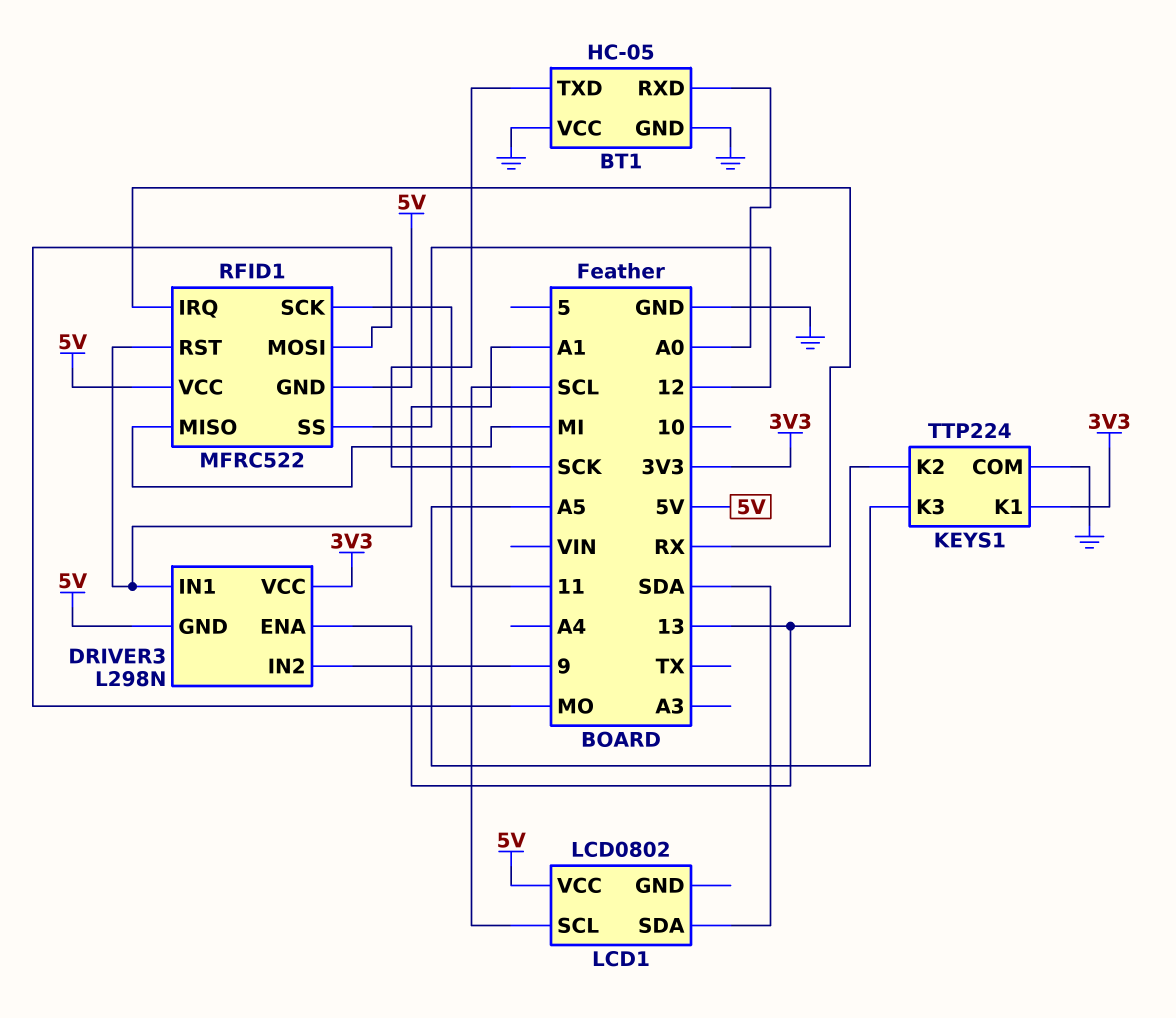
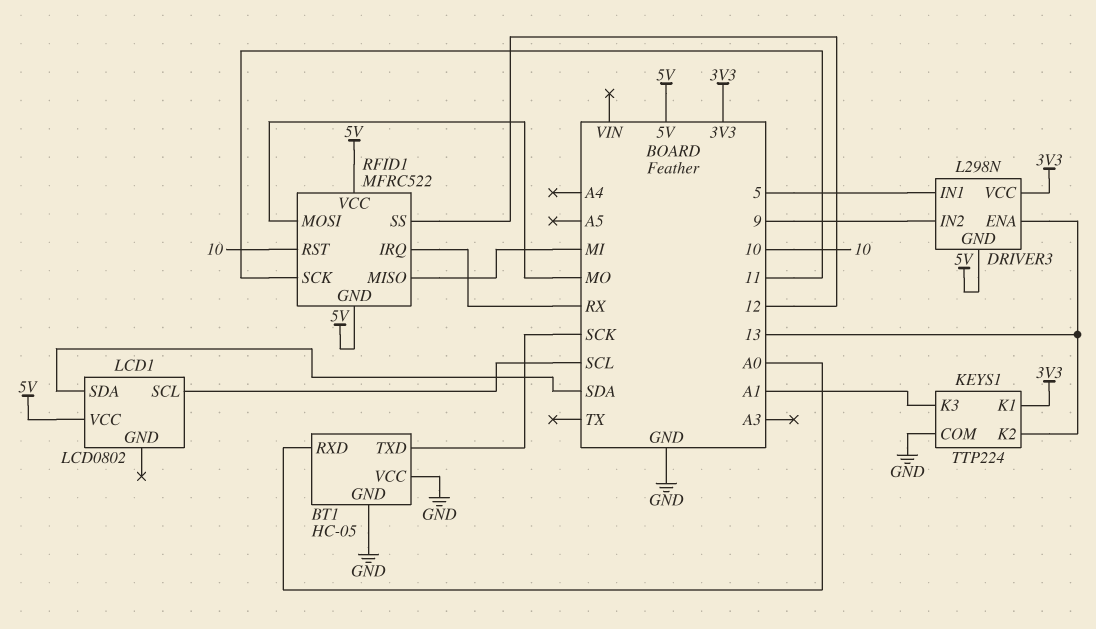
DRIVER3 pin IN1: A1 -> 5
KEYS1 pin K3: A5 -> A1
RFID1 pin RST: A1 -> 10

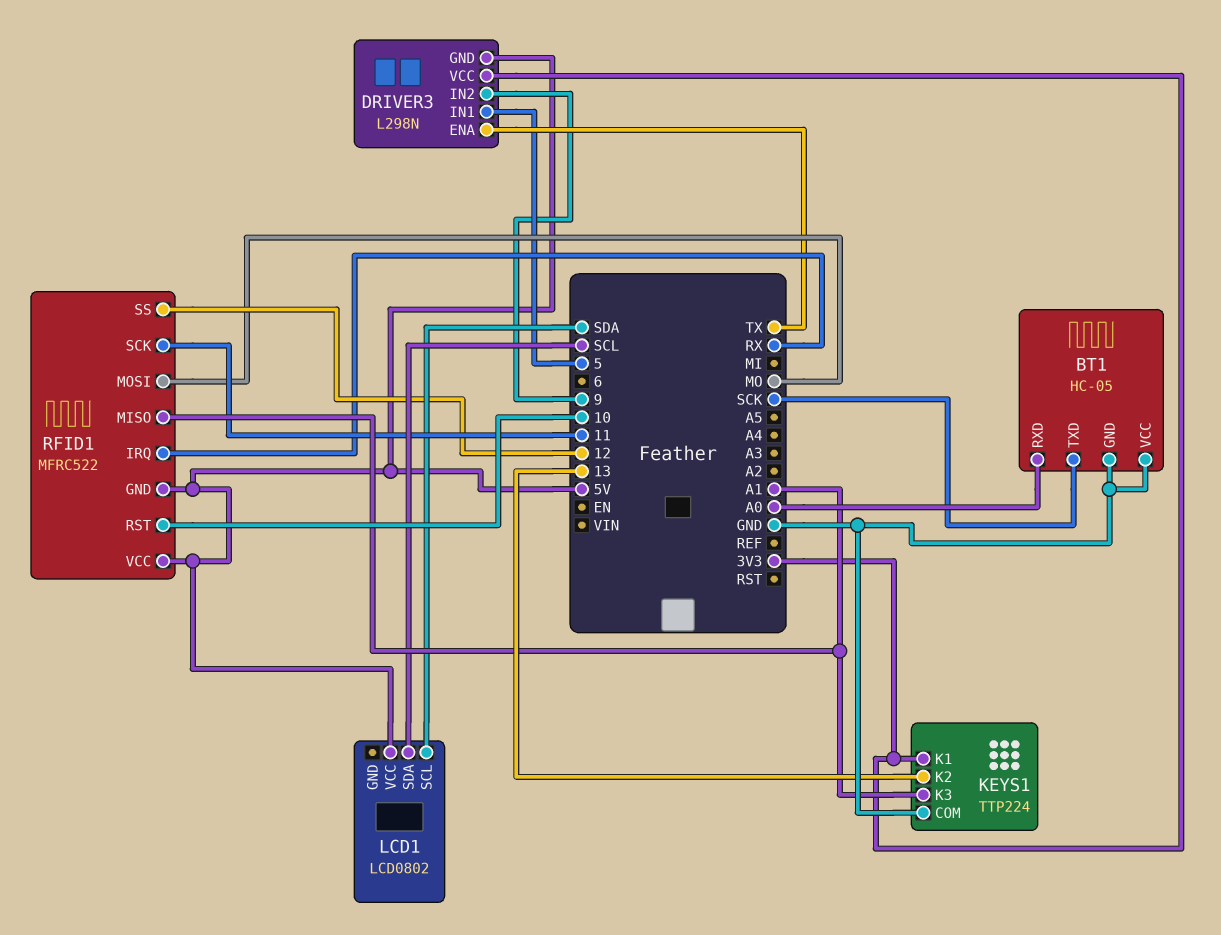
DRIVER3 pin ENA: 13 -> TX
LCD1 pin SCL: SCL -> SDA
LCD1 pin SDA: SDA -> SCL
RFID1 pin MISO: MI -> A1

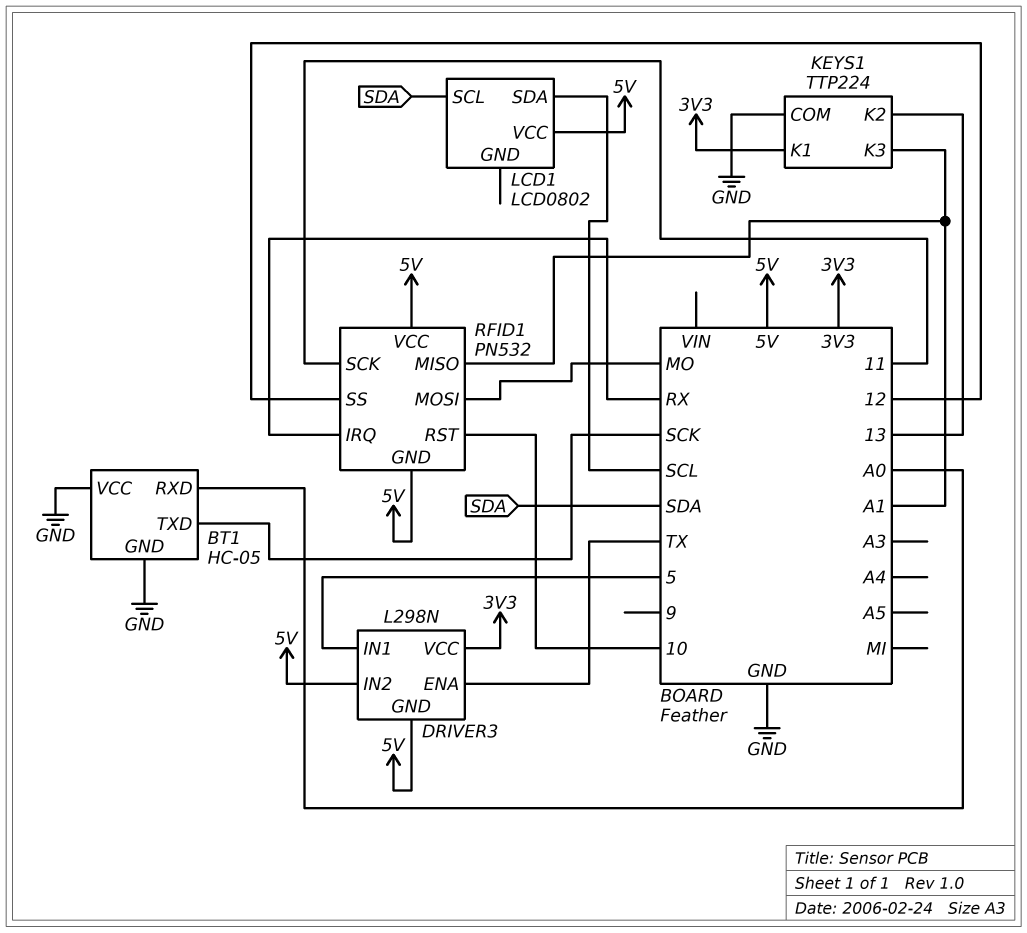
DRIVER3 pin IN2: 9 -> 5V
RFID1: MFRC522 -> PN532

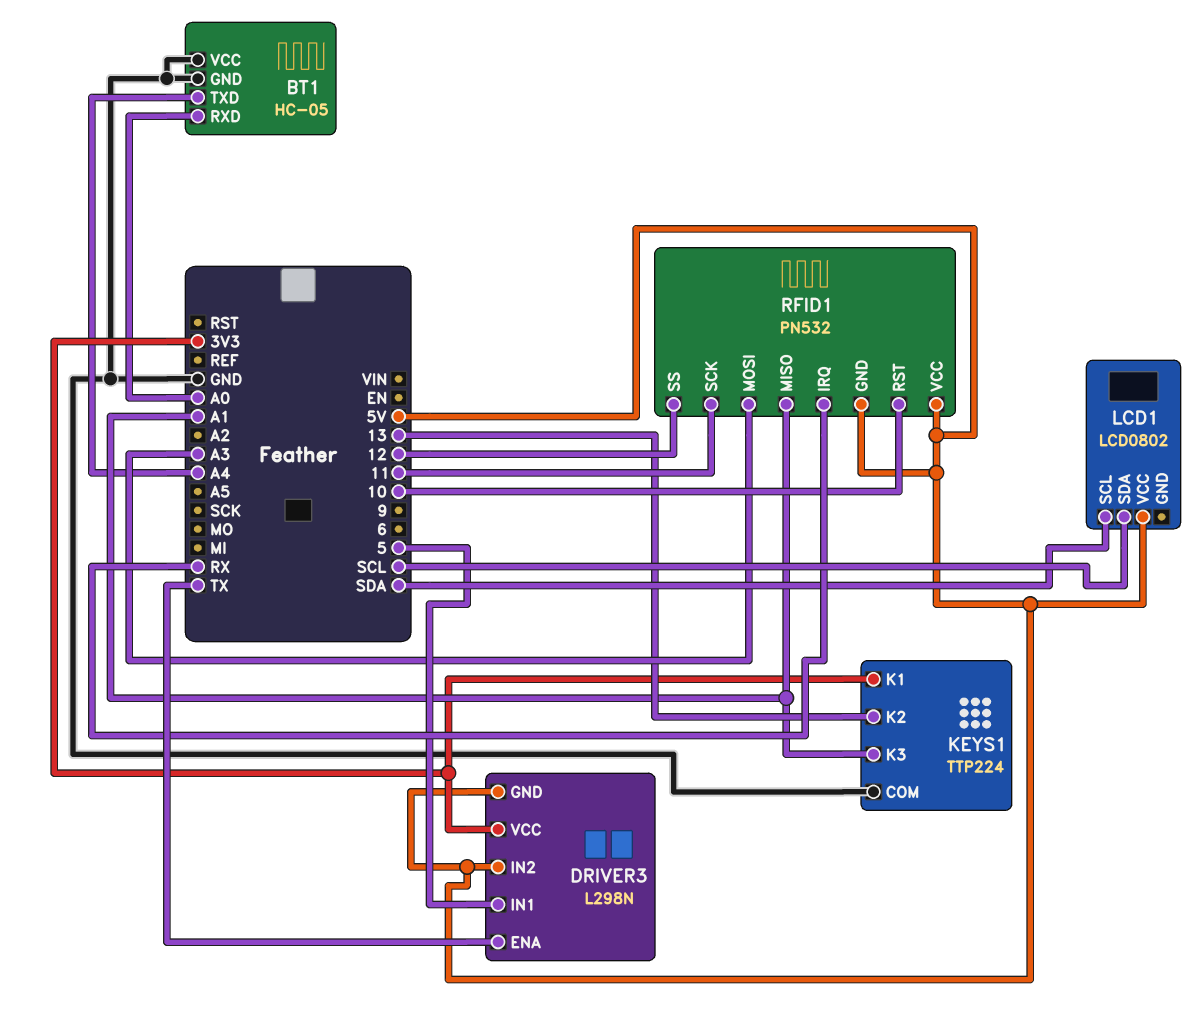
BT1 pin TXD: SCK -> A4
RFID1 pin MOSI: MO -> A3

